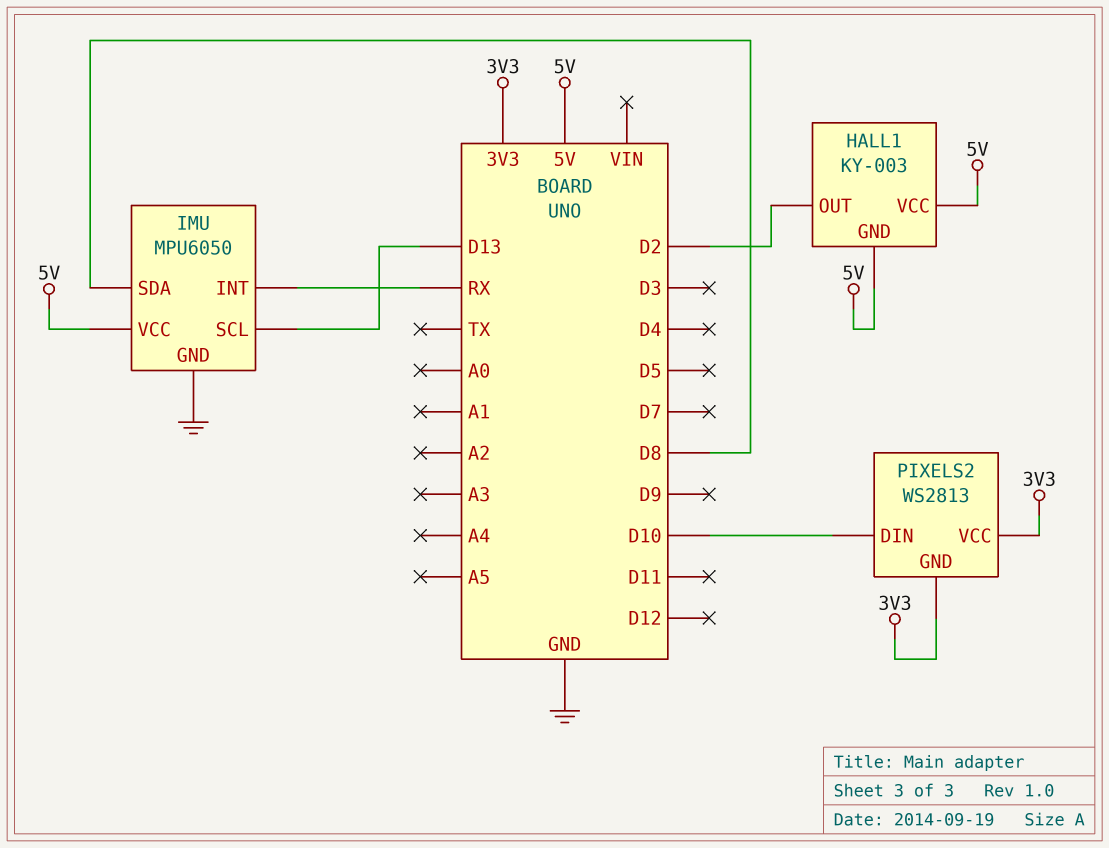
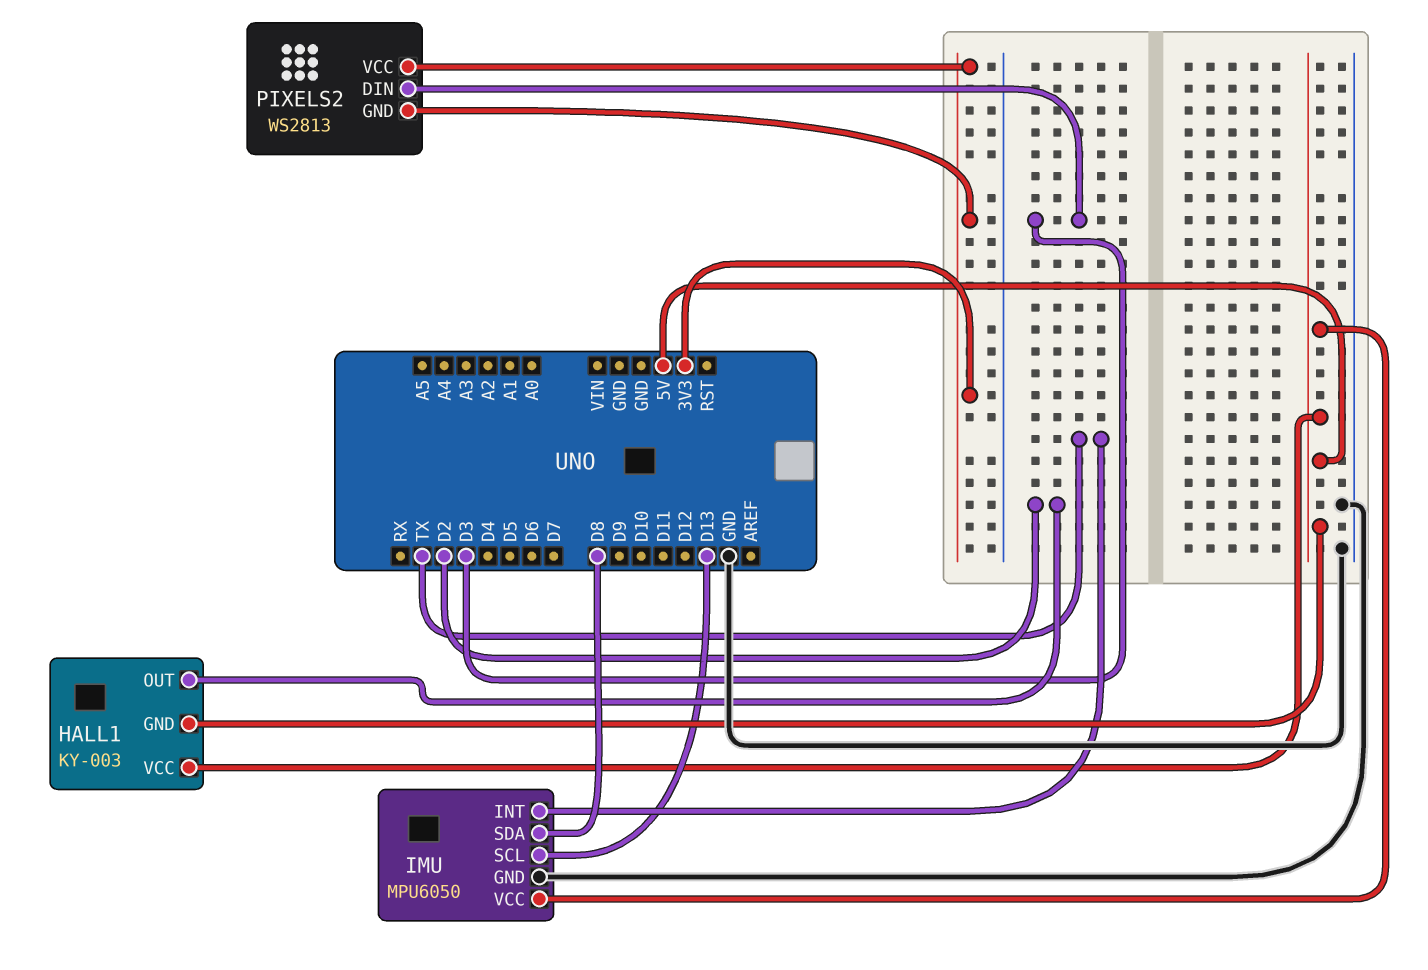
IMU pin INT: RX -> TX
PIXELS2 pin DIN: D10 -> D3

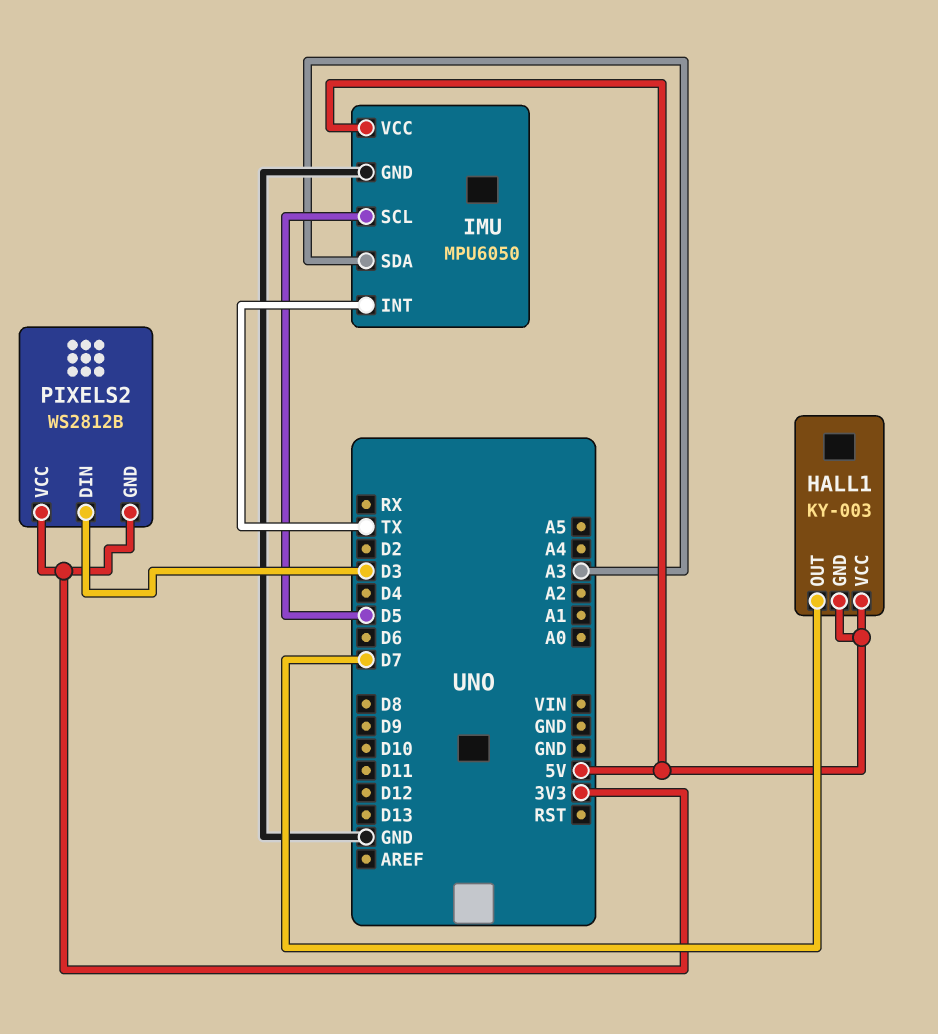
HALL1 pin OUT: D2 -> D7
IMU pin SCL: D13 -> D5
IMU pin SDA: D8 -> A3
PIXELS2: WS2813 -> WS2812B

